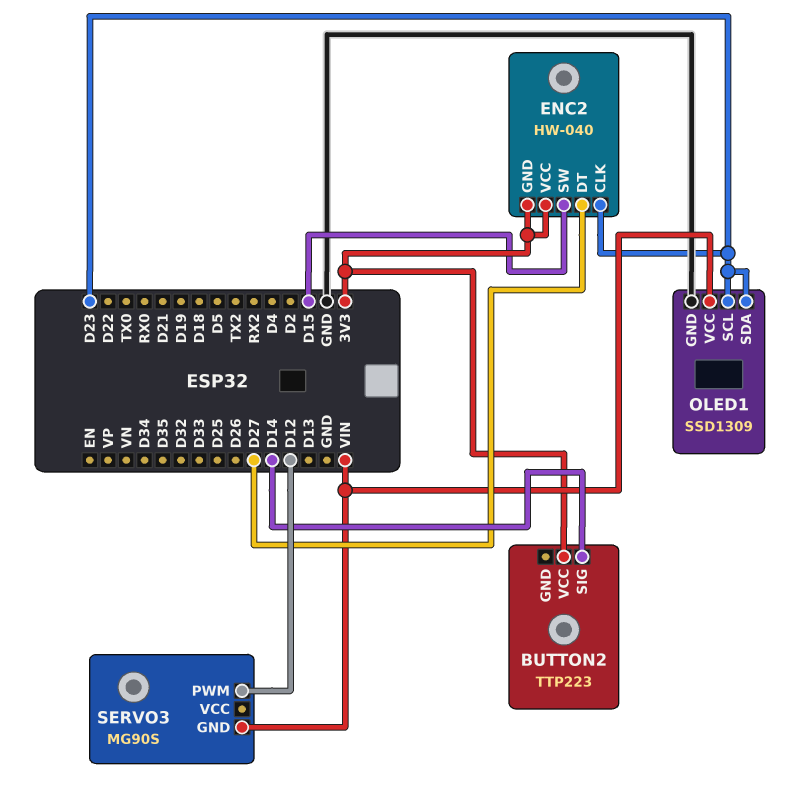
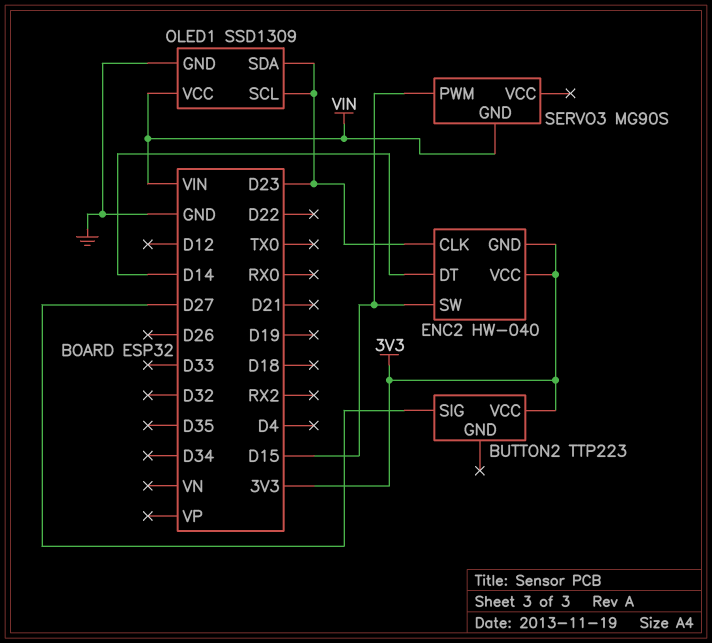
BUTTON2 pin SIG: D14 -> D27
ENC2 pin DT: D27 -> D14
SERVO3 pin PWM: D12 -> D15

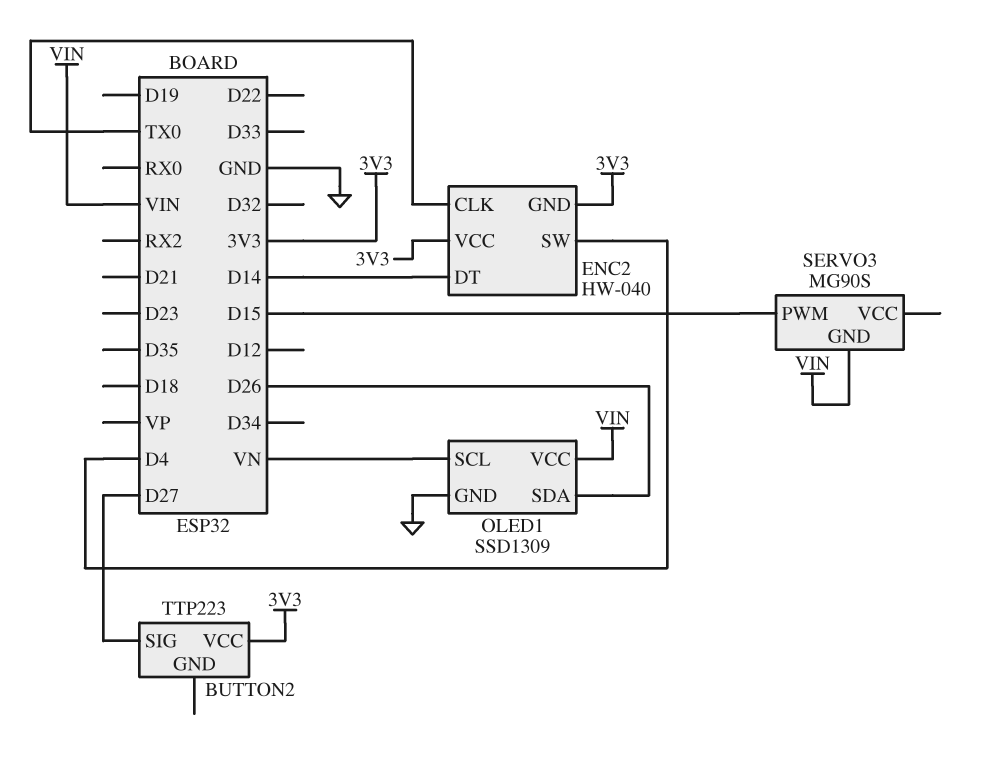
ENC2 pin CLK: D23 -> TX0
ENC2 pin SW: D15 -> D4
OLED1 pin SCL: D23 -> VN
OLED1 pin SDA: D23 -> D26

